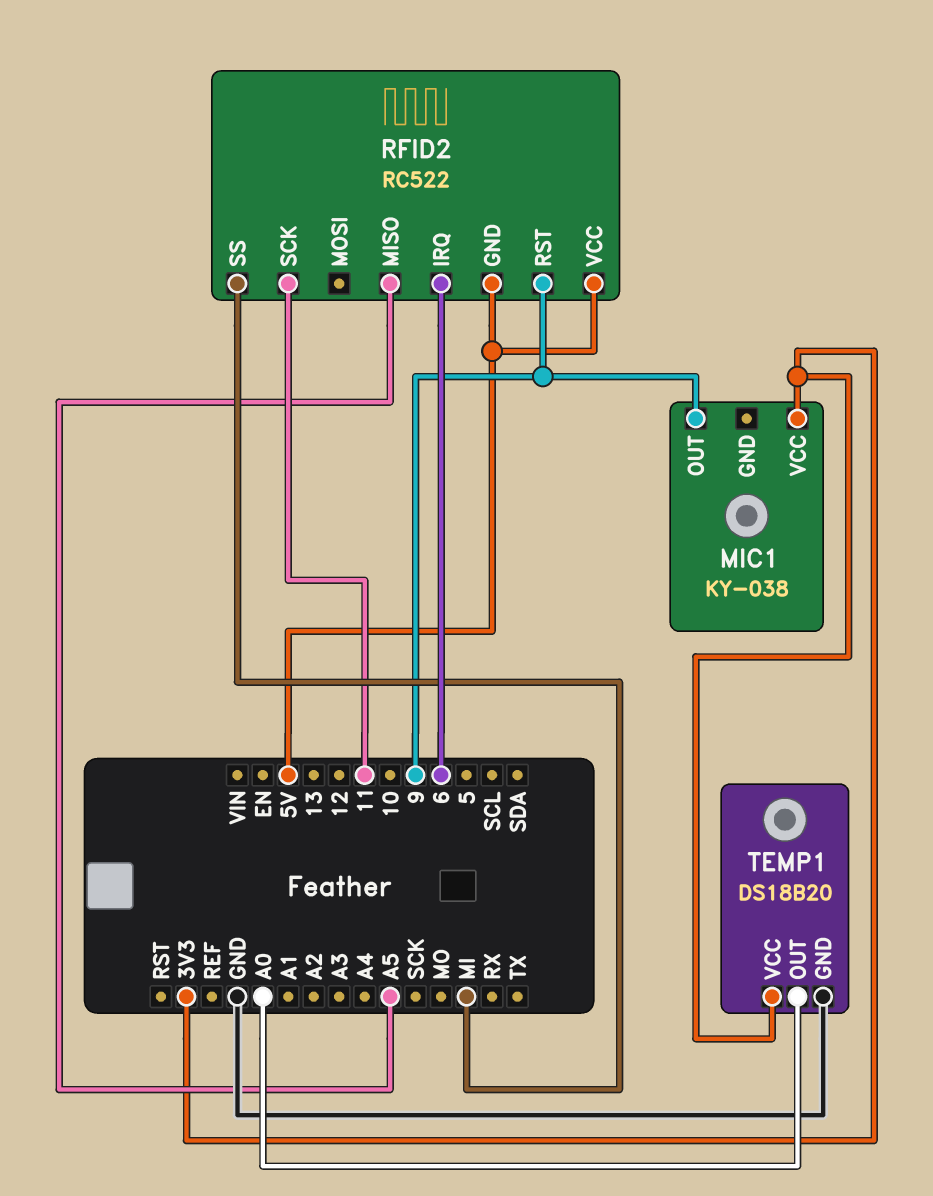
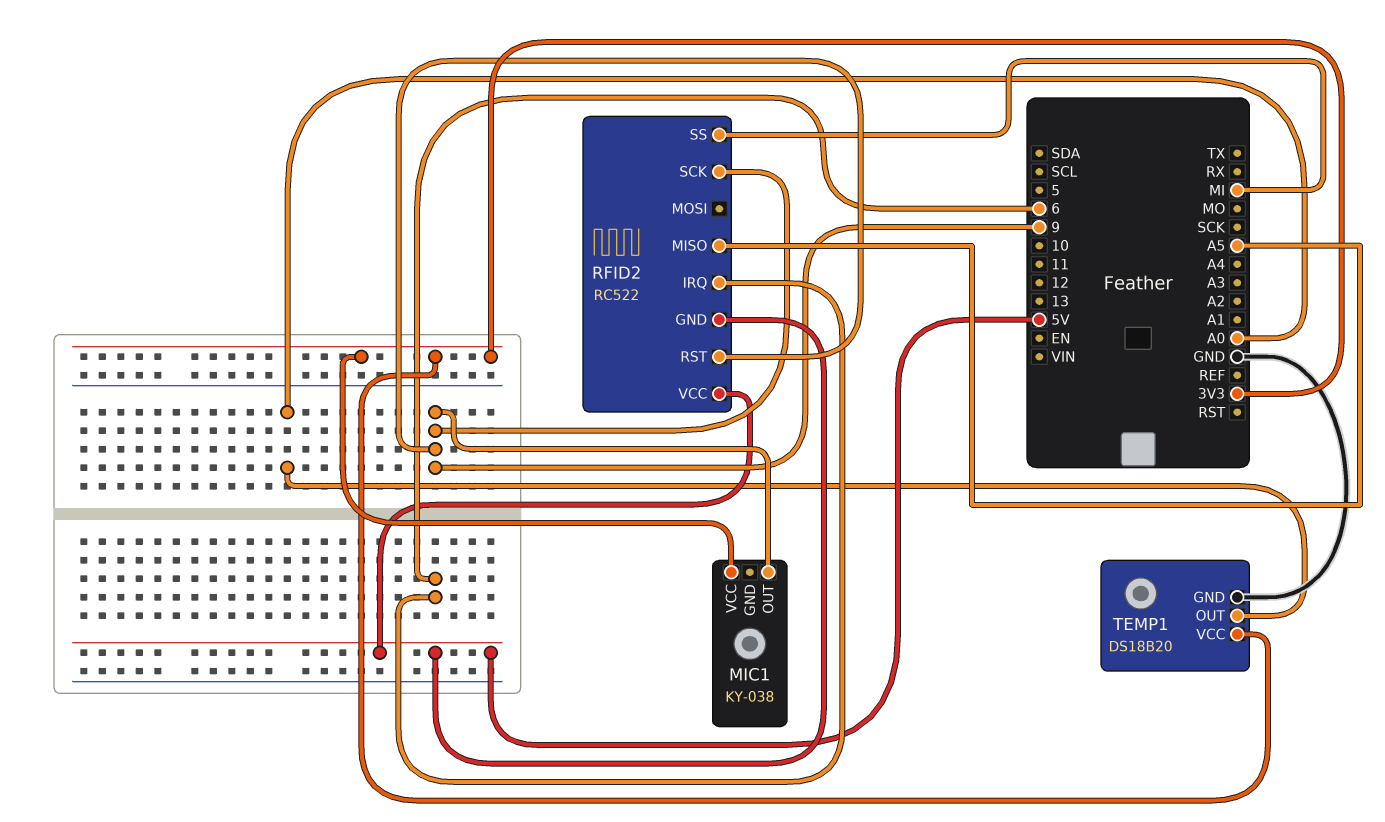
RFID2 pin SCK: 11 -> 9

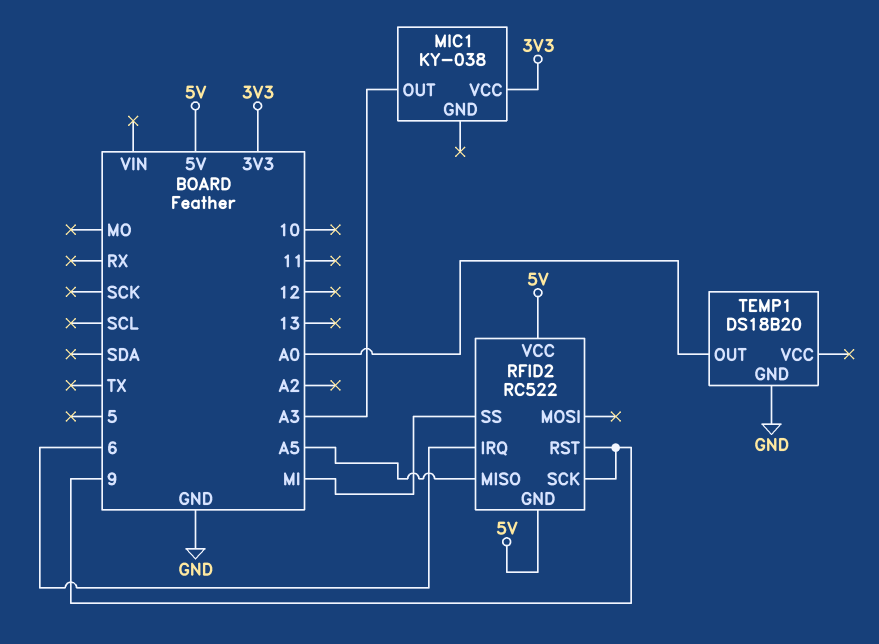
MIC1 pin OUT: 9 -> A3
TEMP1 pin VCC: 3V3 -> none

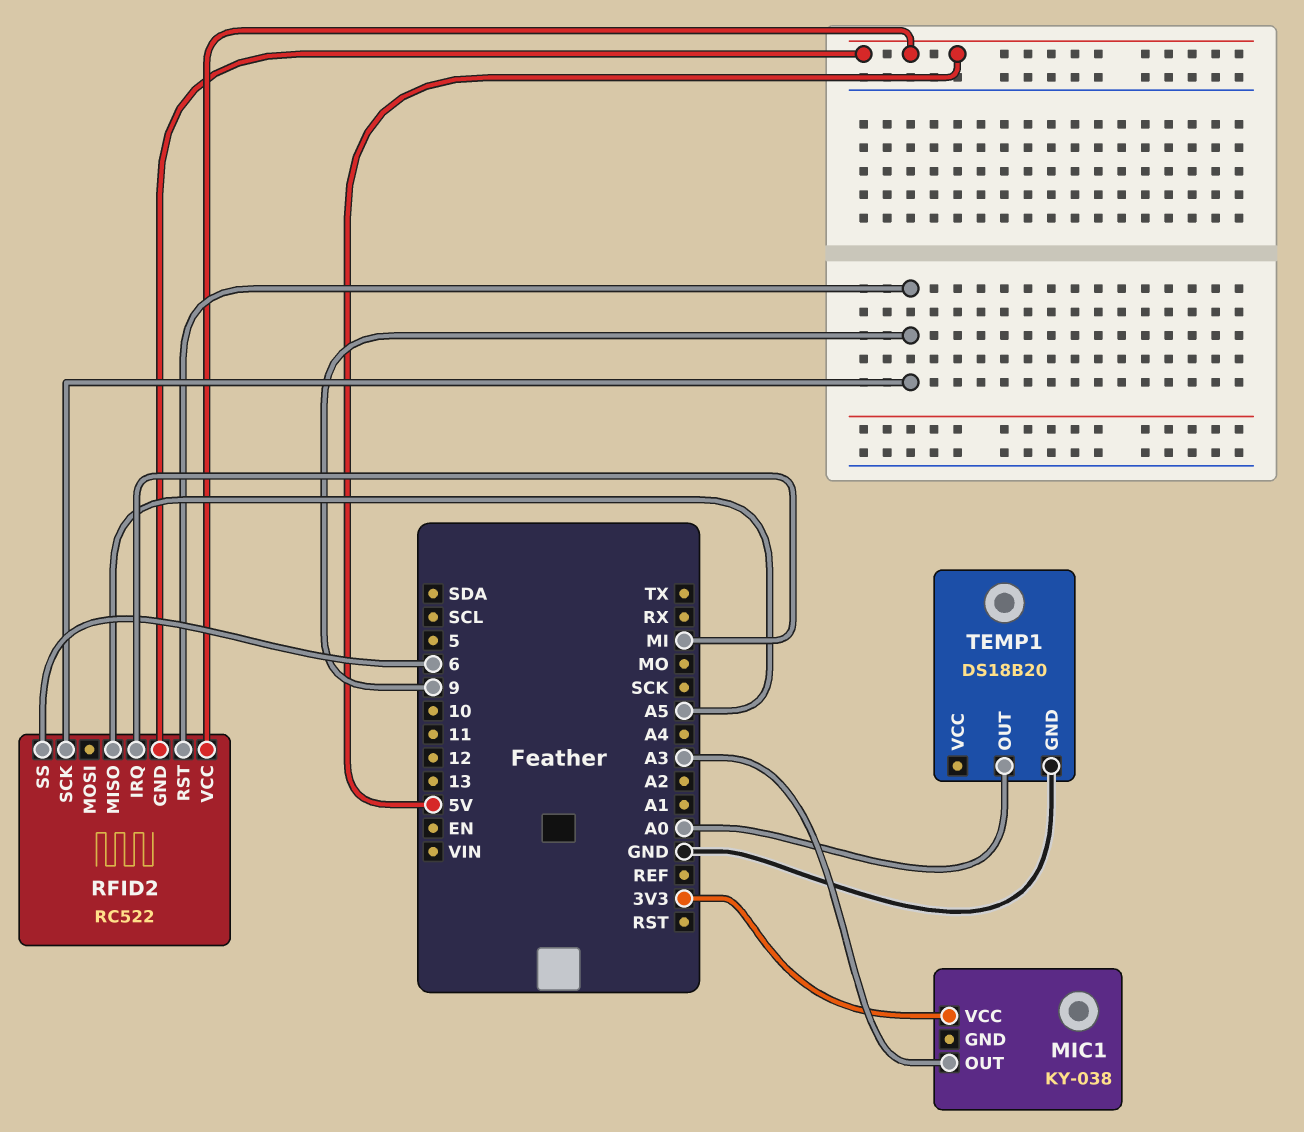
RFID2 pin IRQ: 6 -> MI
RFID2 pin SS: MI -> 6

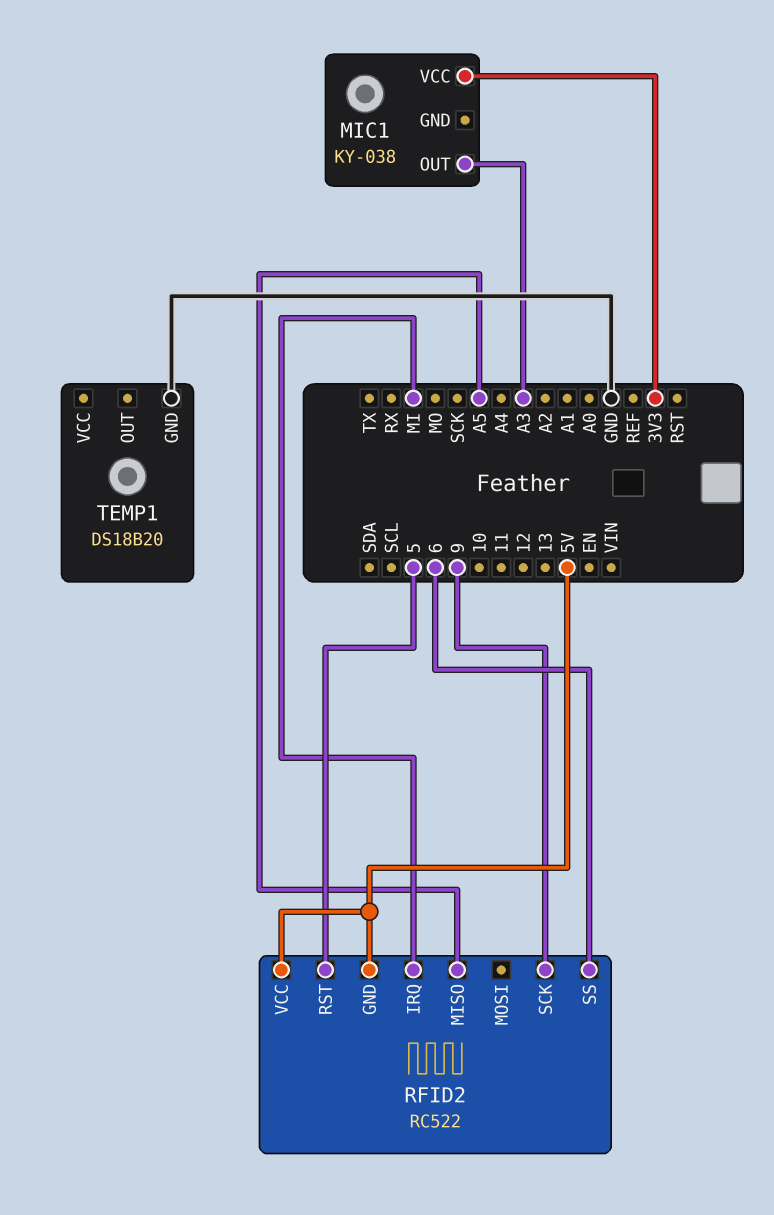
RFID2 pin RST: 9 -> 5
TEMP1 pin OUT: A0 -> none

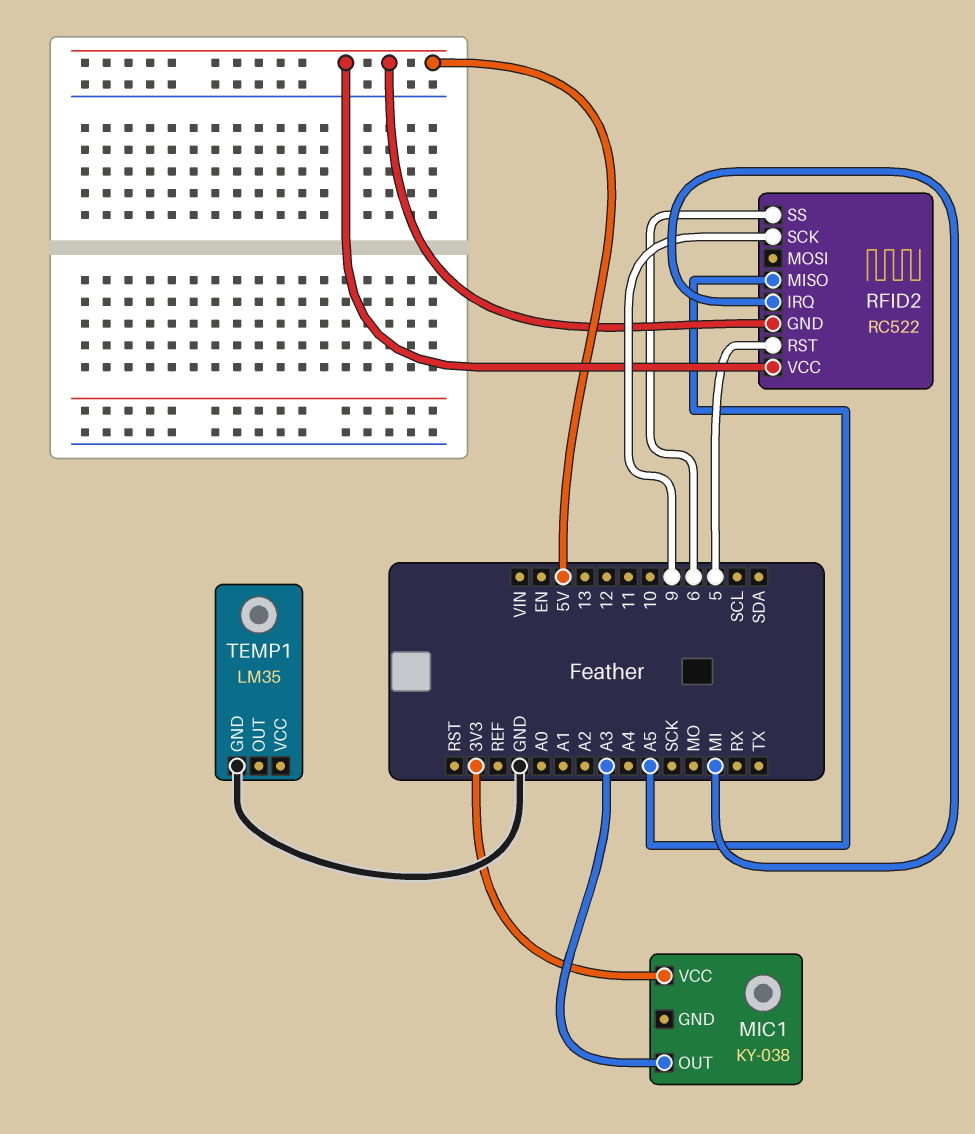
TEMP1: DS18B20 -> LM35

